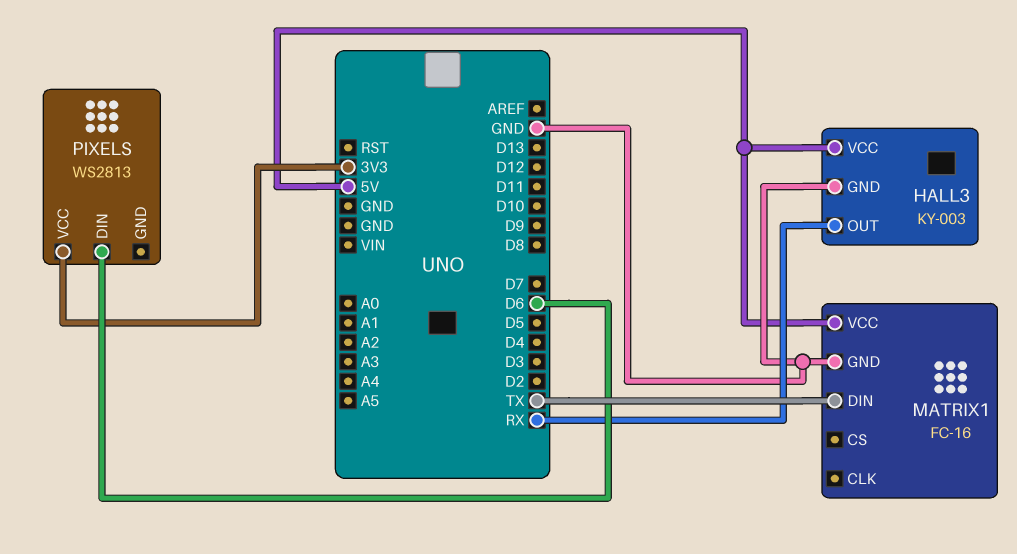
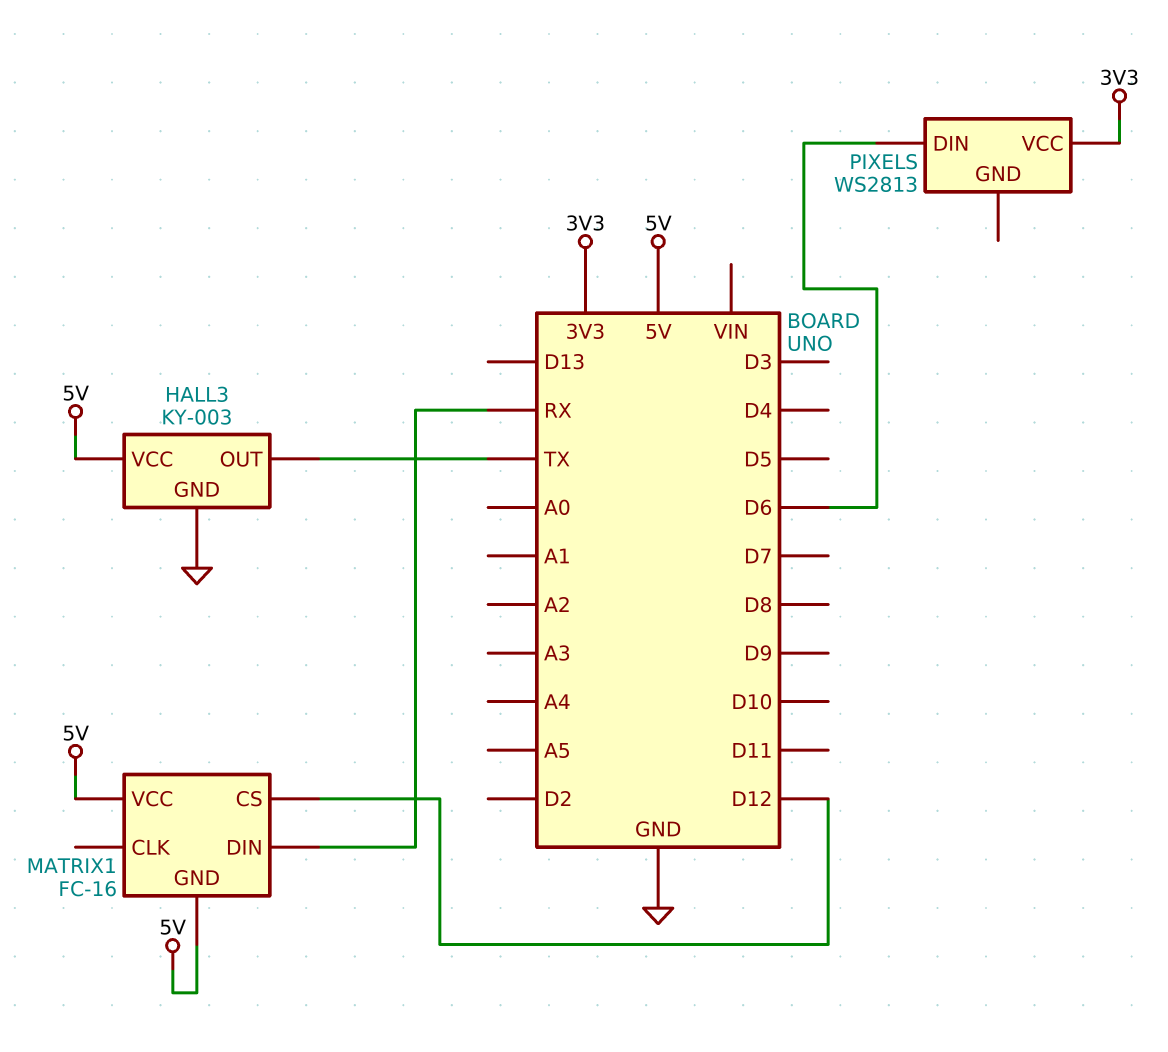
HALL3 pin OUT: RX -> TX
MATRIX1 pin CS: none -> D12
MATRIX1 pin DIN: TX -> RX
MATRIX1 pin GND: GND -> 5V

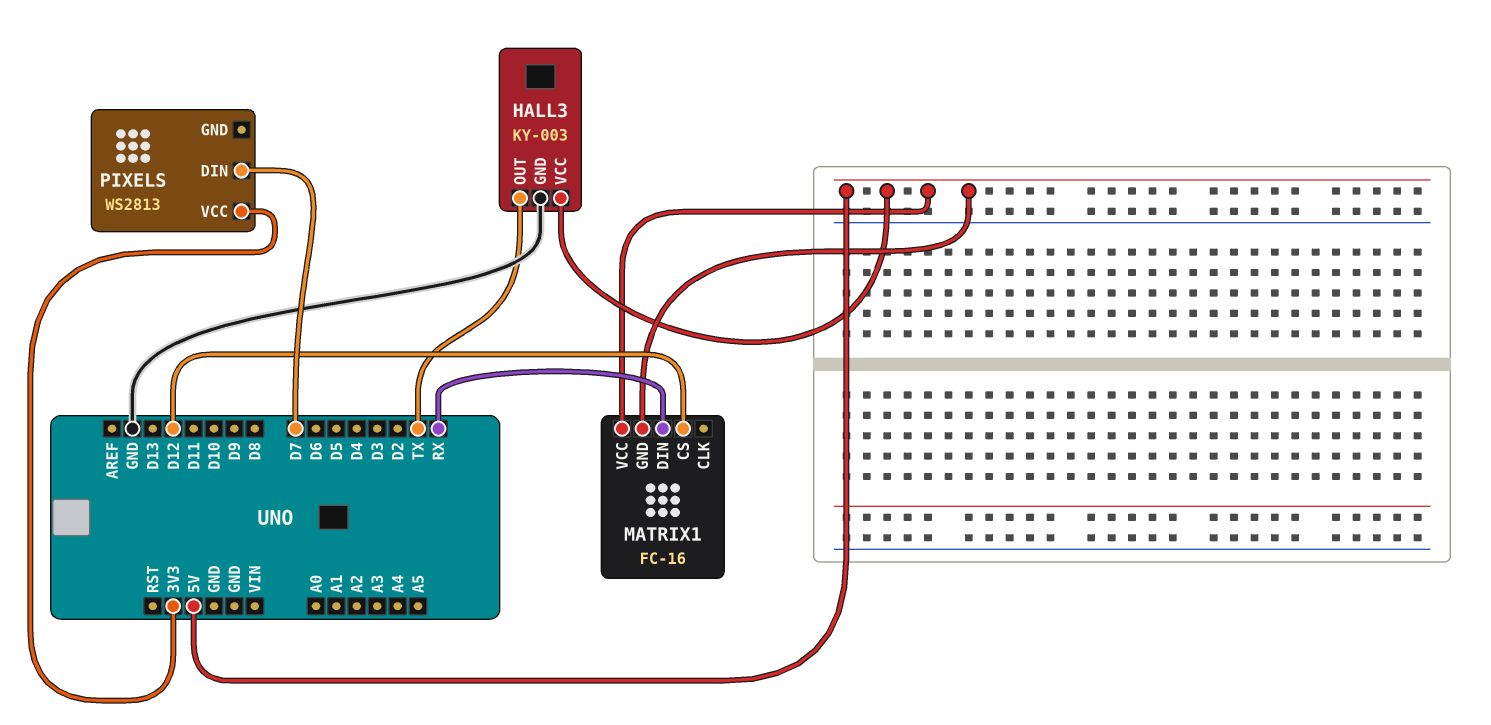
PIXELS pin DIN: D6 -> D7

